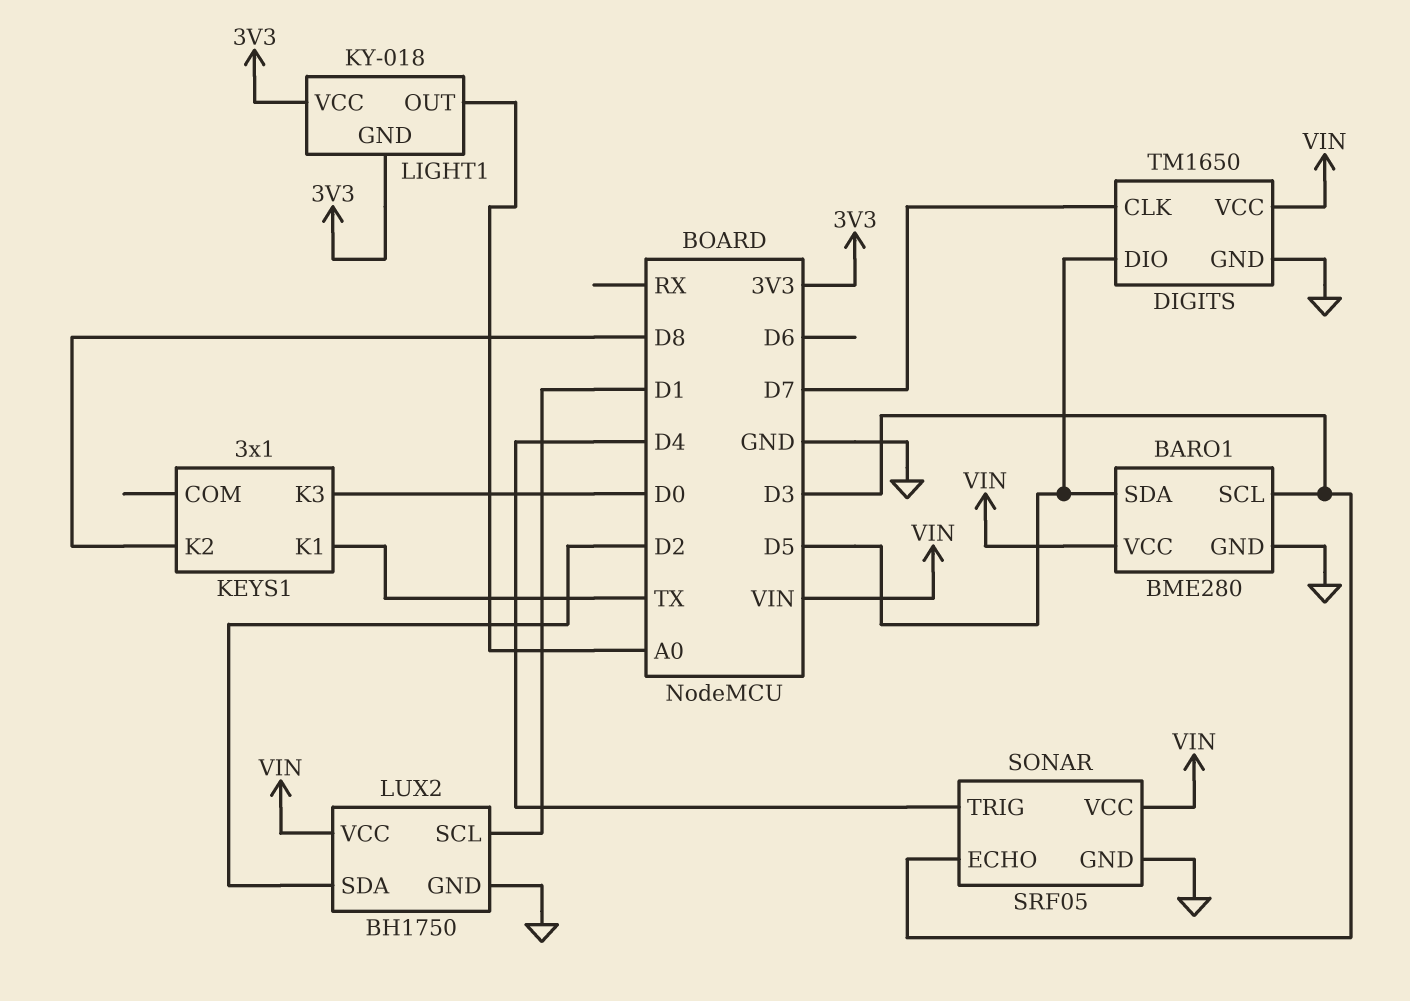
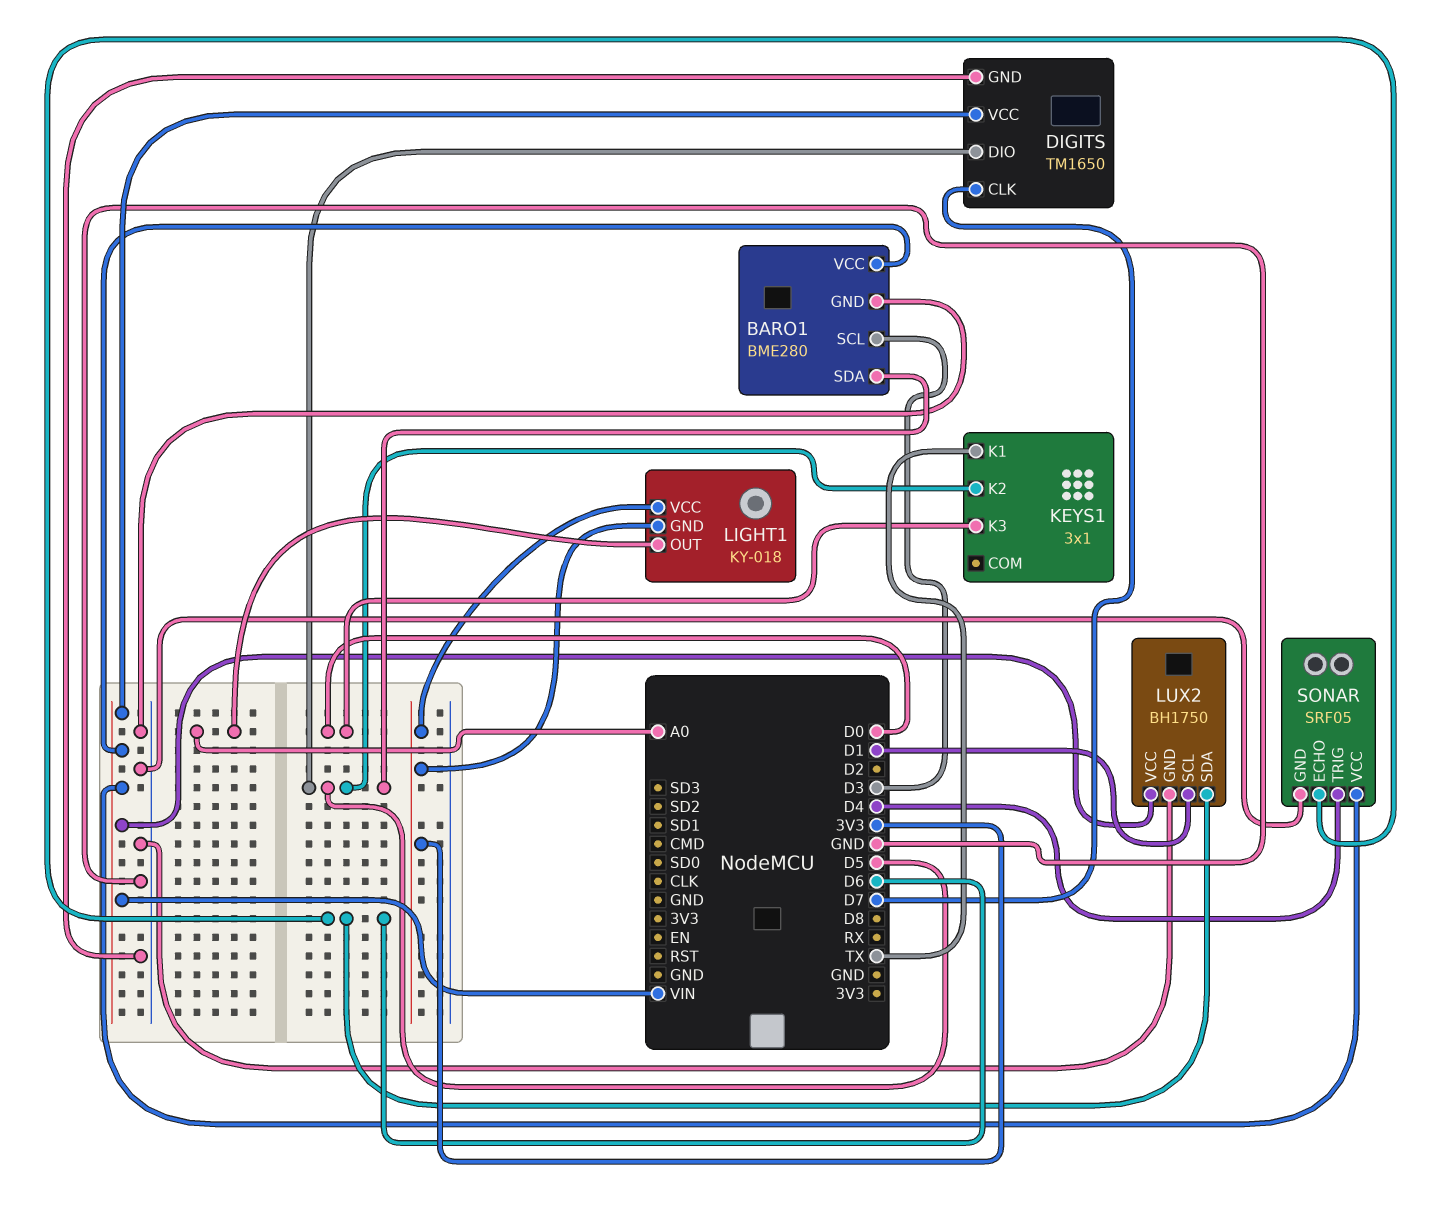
KEYS1 pin K2: D8 -> D5
LUX2 pin SDA: D2 -> D6
SONAR pin ECHO: D3 -> D6

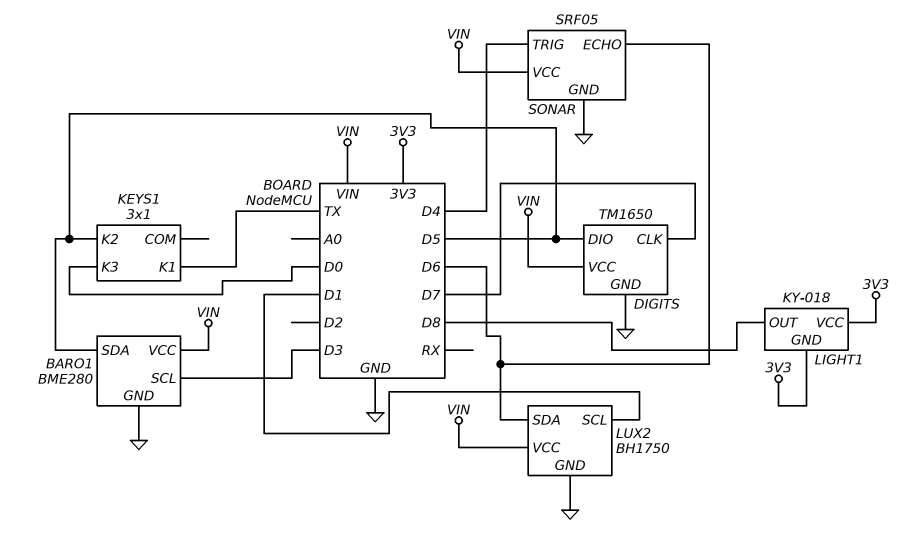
LIGHT1 pin OUT: A0 -> D8

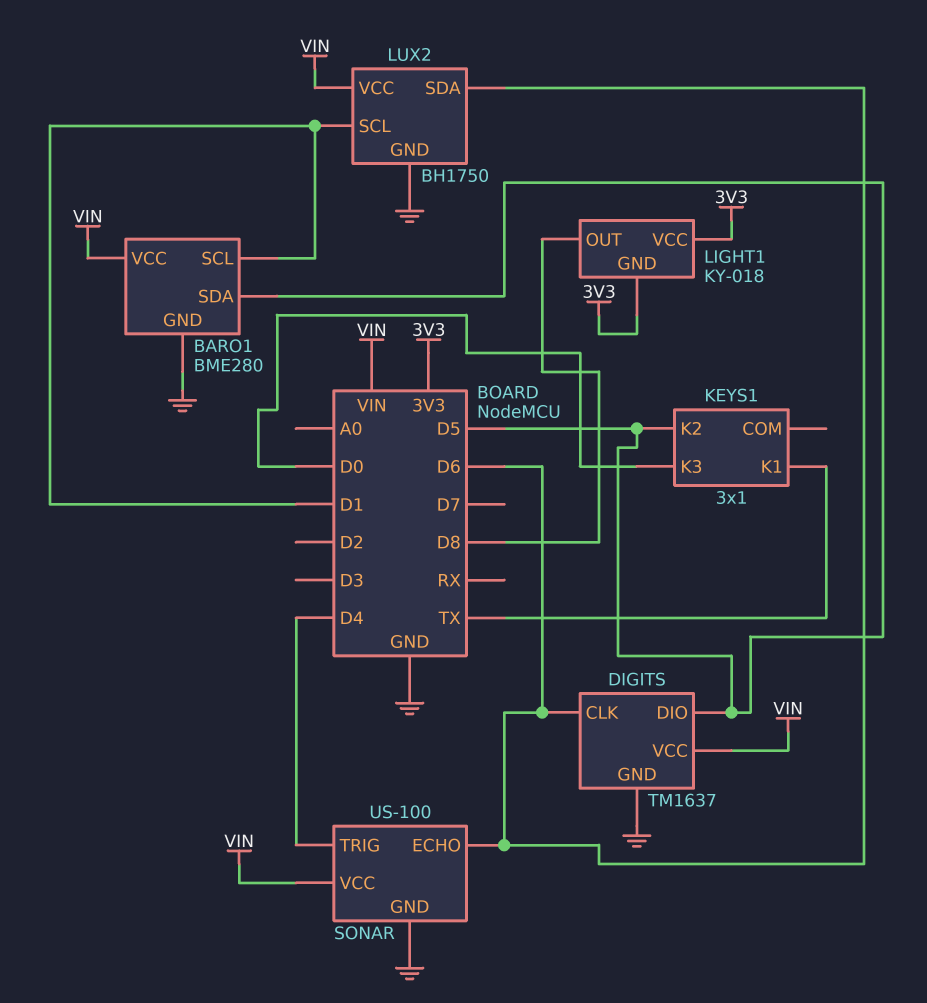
BARO1 pin SCL: D3 -> D1
DIGITS: TM1650 -> TM1637
DIGITS pin CLK: D7 -> D6
SONAR: SRF05 -> US-100

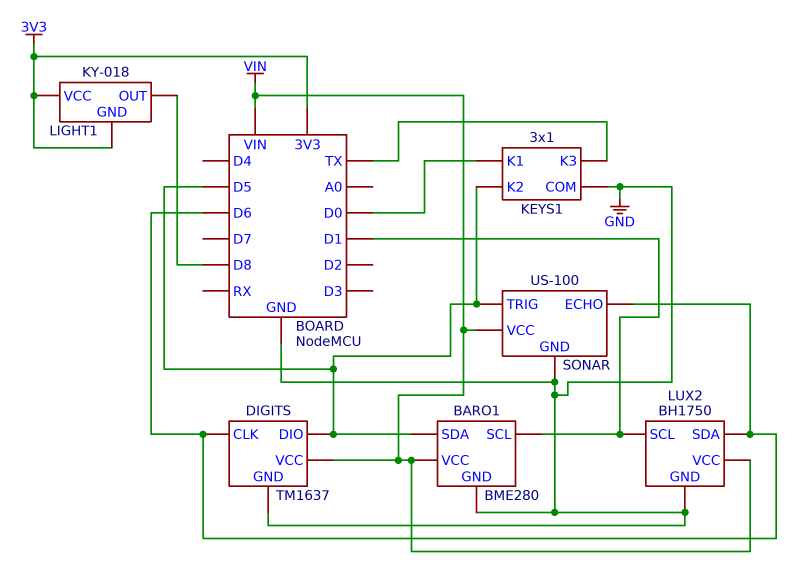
KEYS1 pin COM: none -> GND
KEYS1 pin K1: TX -> D0
KEYS1 pin K3: D0 -> TX
SONAR pin TRIG: D4 -> D5

